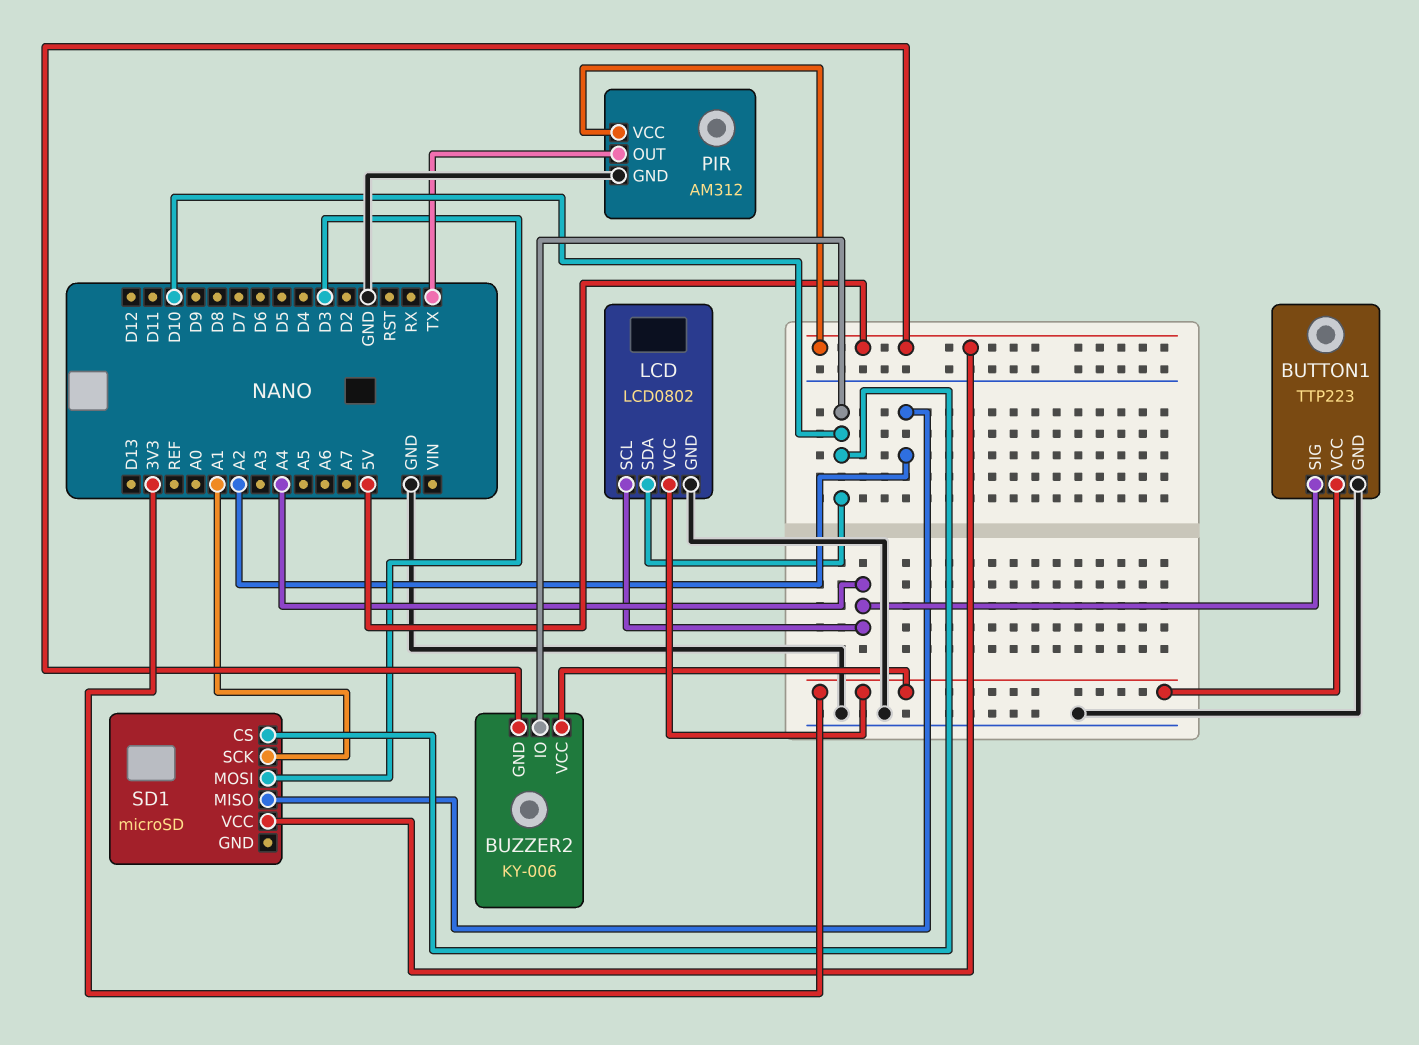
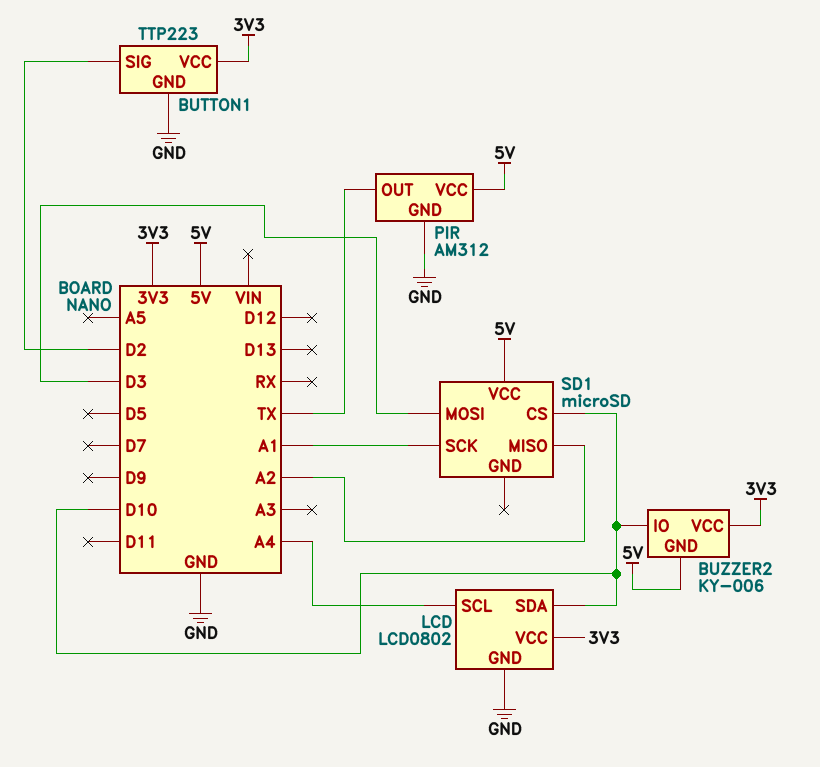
BUTTON1 pin SIG: A4 -> D2

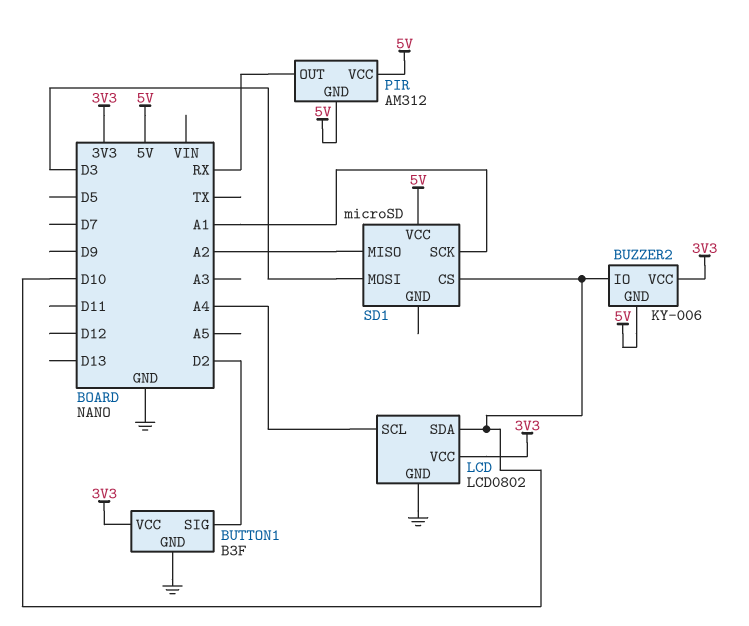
BUTTON1: TTP223 -> B3F
PIR pin GND: GND -> 5V
PIR pin OUT: TX -> RX

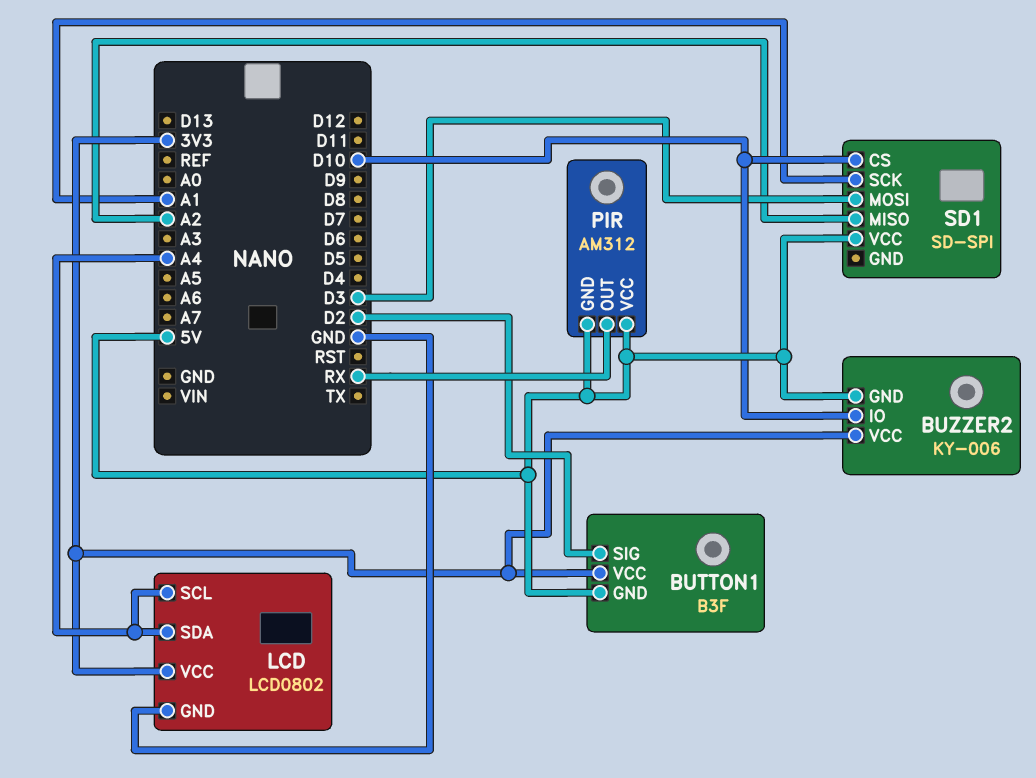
BUTTON1 pin GND: GND -> 5V
LCD pin SDA: D10 -> A4
SD1: microSD -> SD-SPI

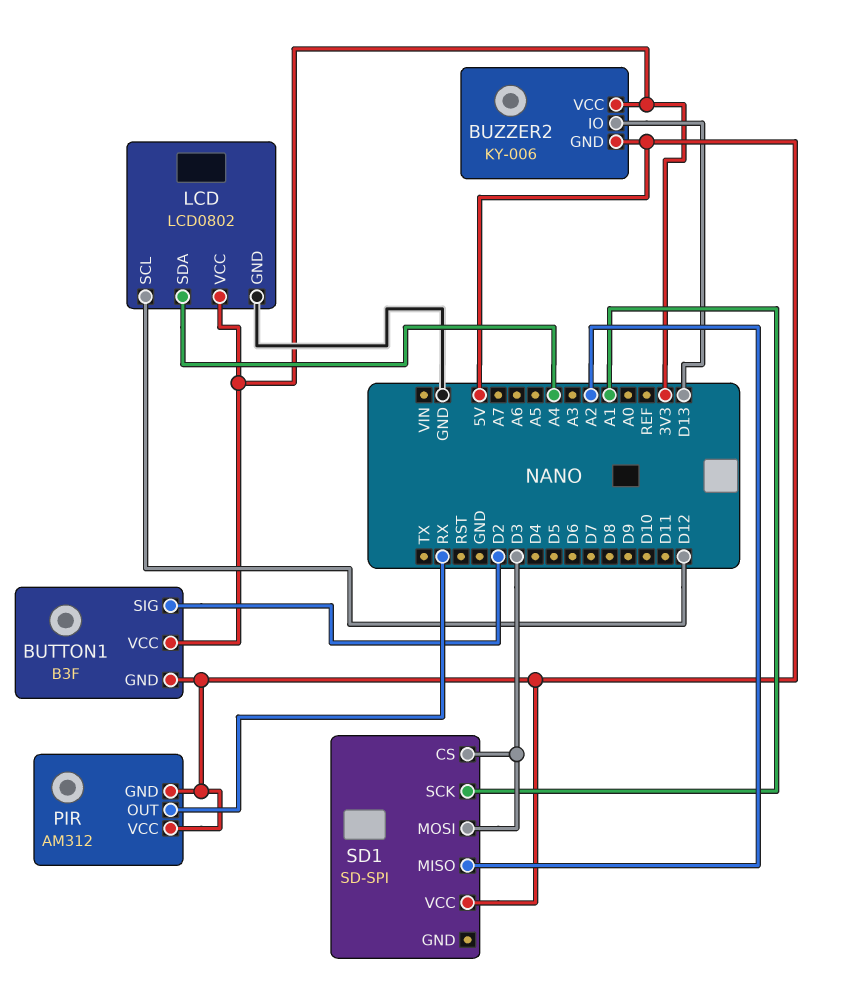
BUZZER2 pin IO: D10 -> D13
LCD pin SCL: A4 -> D12
SD1 pin CS: D10 -> D3

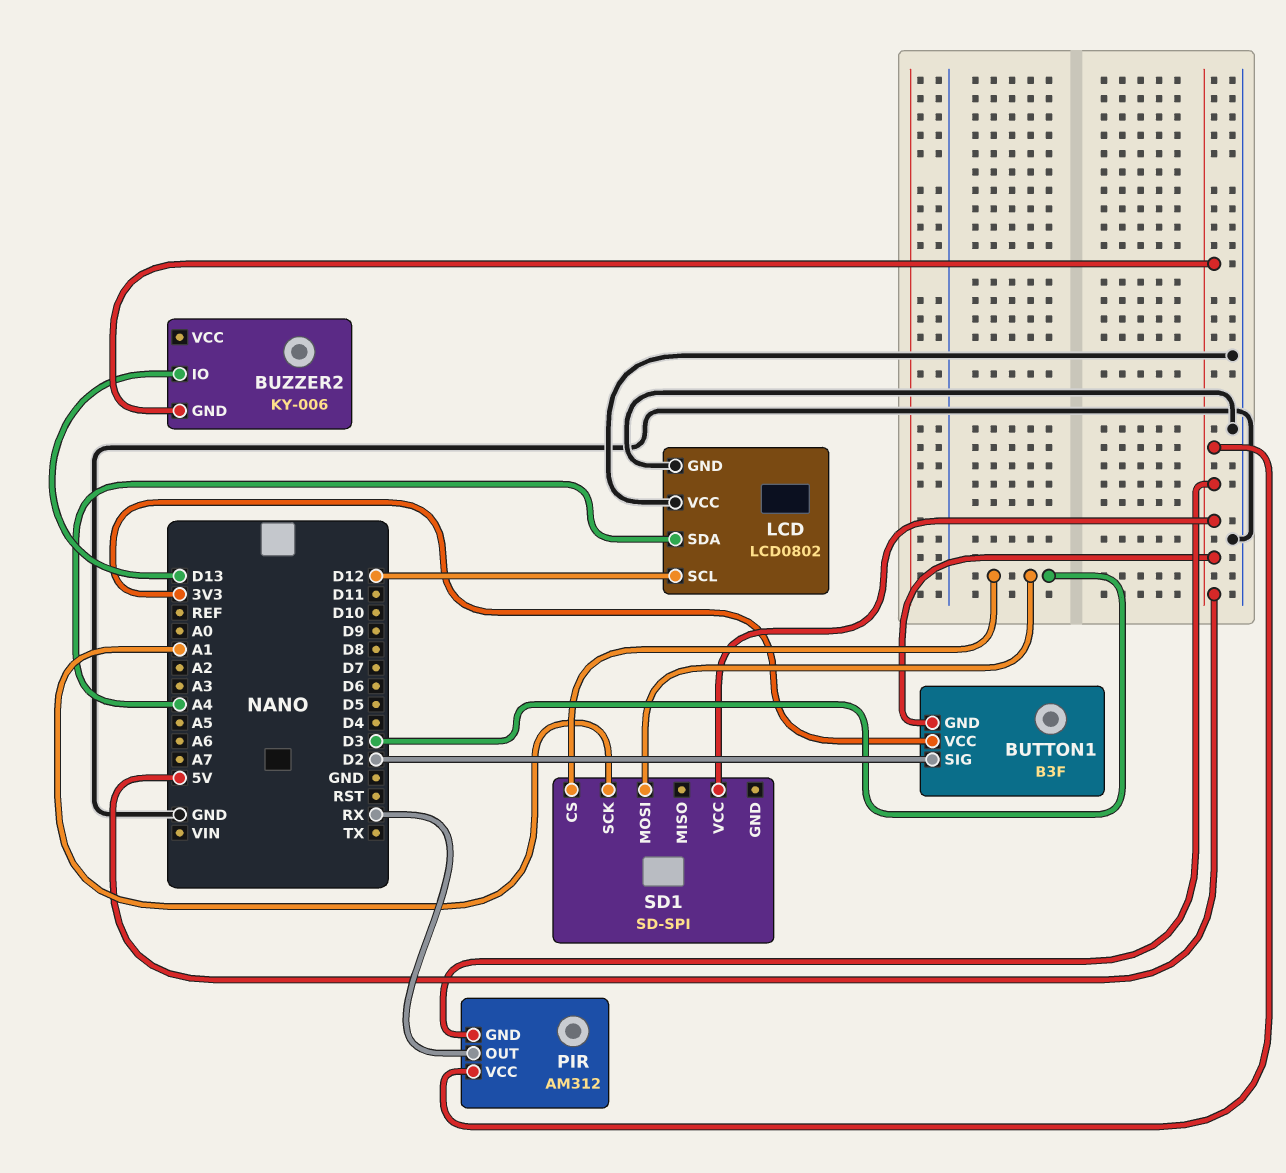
BUZZER2 pin VCC: 3V3 -> none
LCD pin VCC: 3V3 -> GND
SD1 pin MISO: A2 -> none

